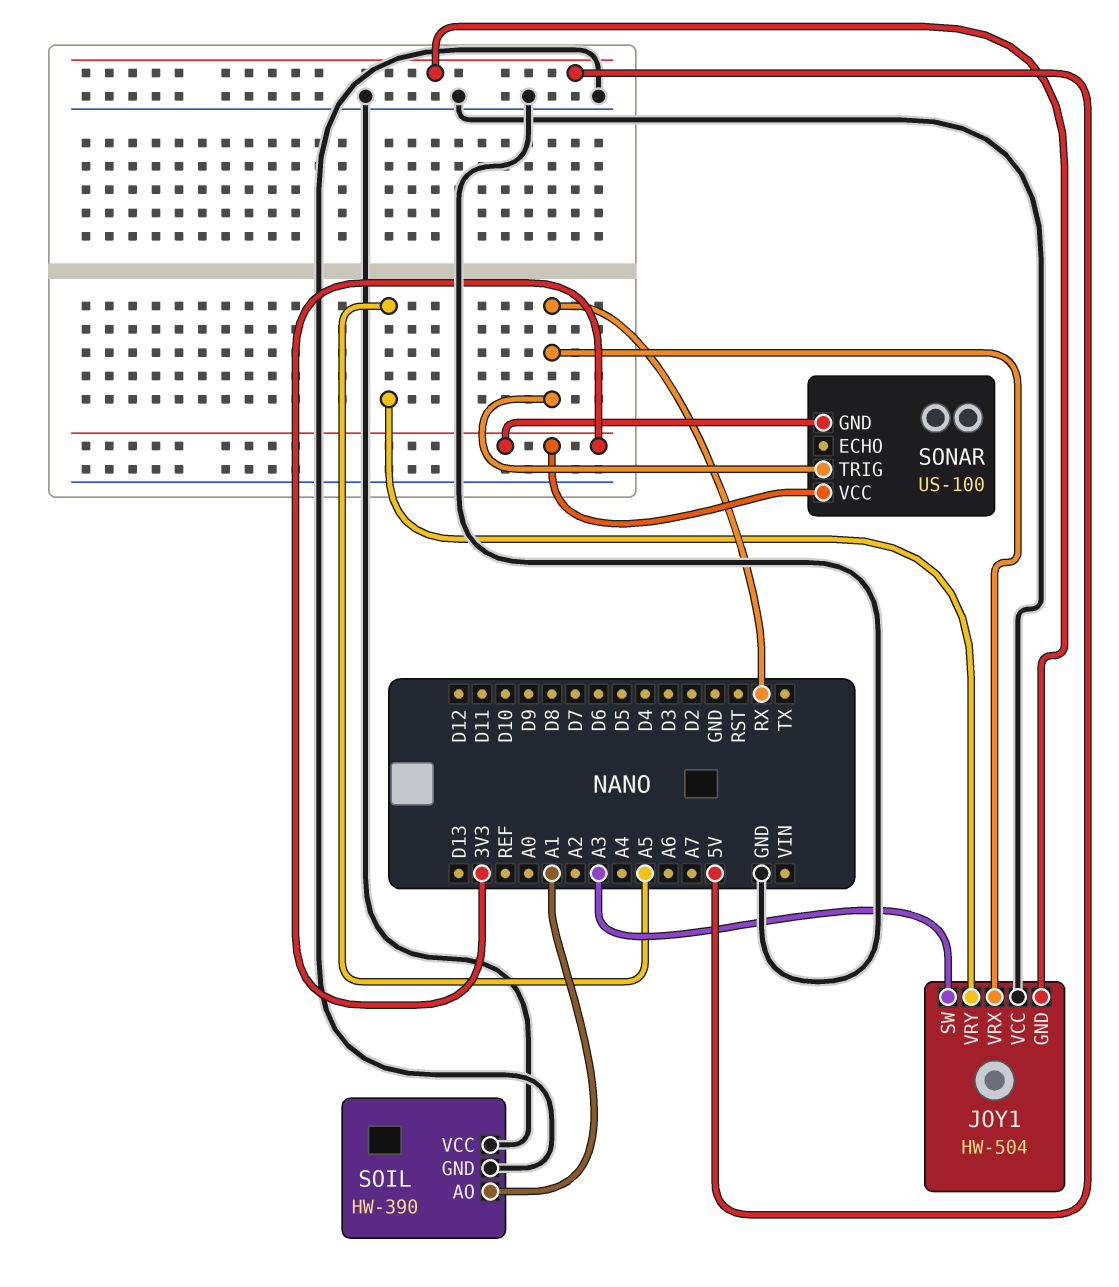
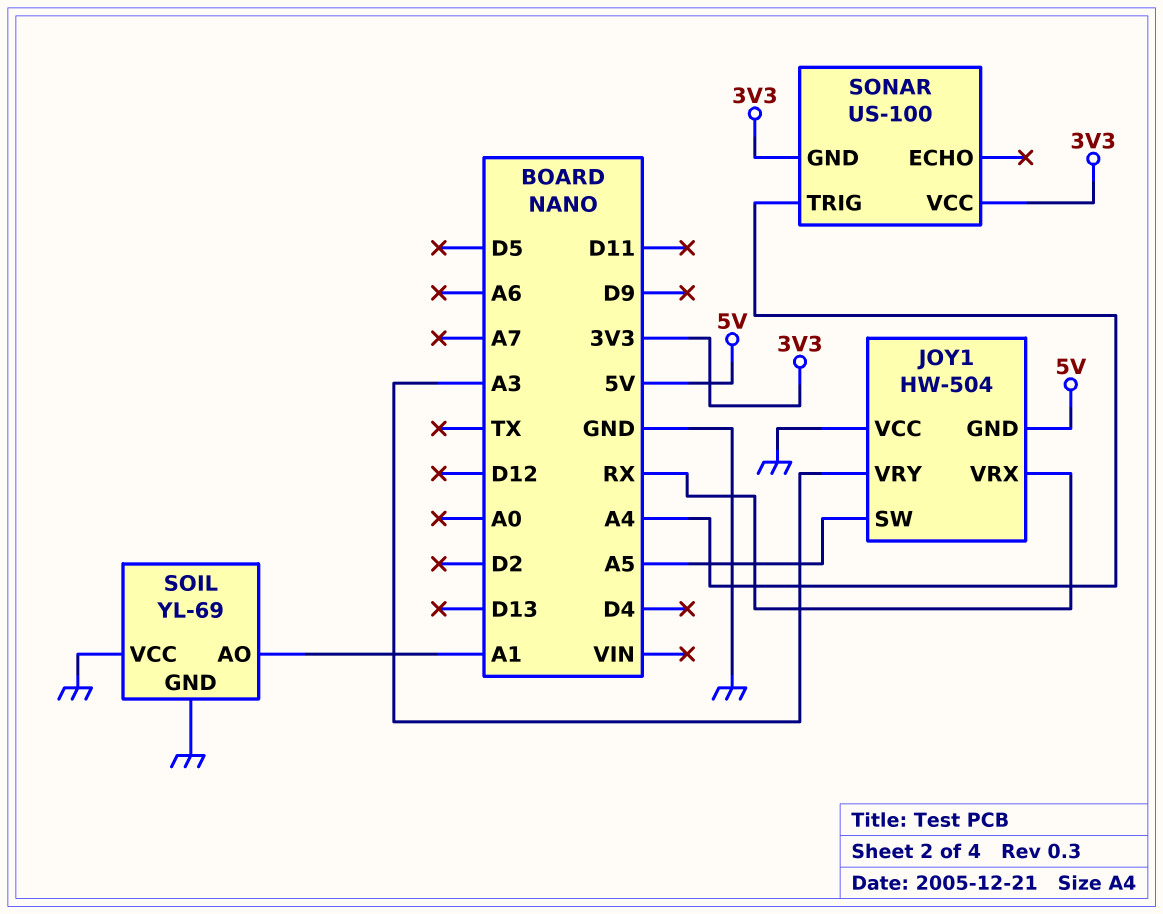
JOY1 pin SW: A3 -> A5
JOY1 pin VRY: A5 -> A3
SOIL: HW-390 -> YL-69
SONAR pin TRIG: RX -> A4

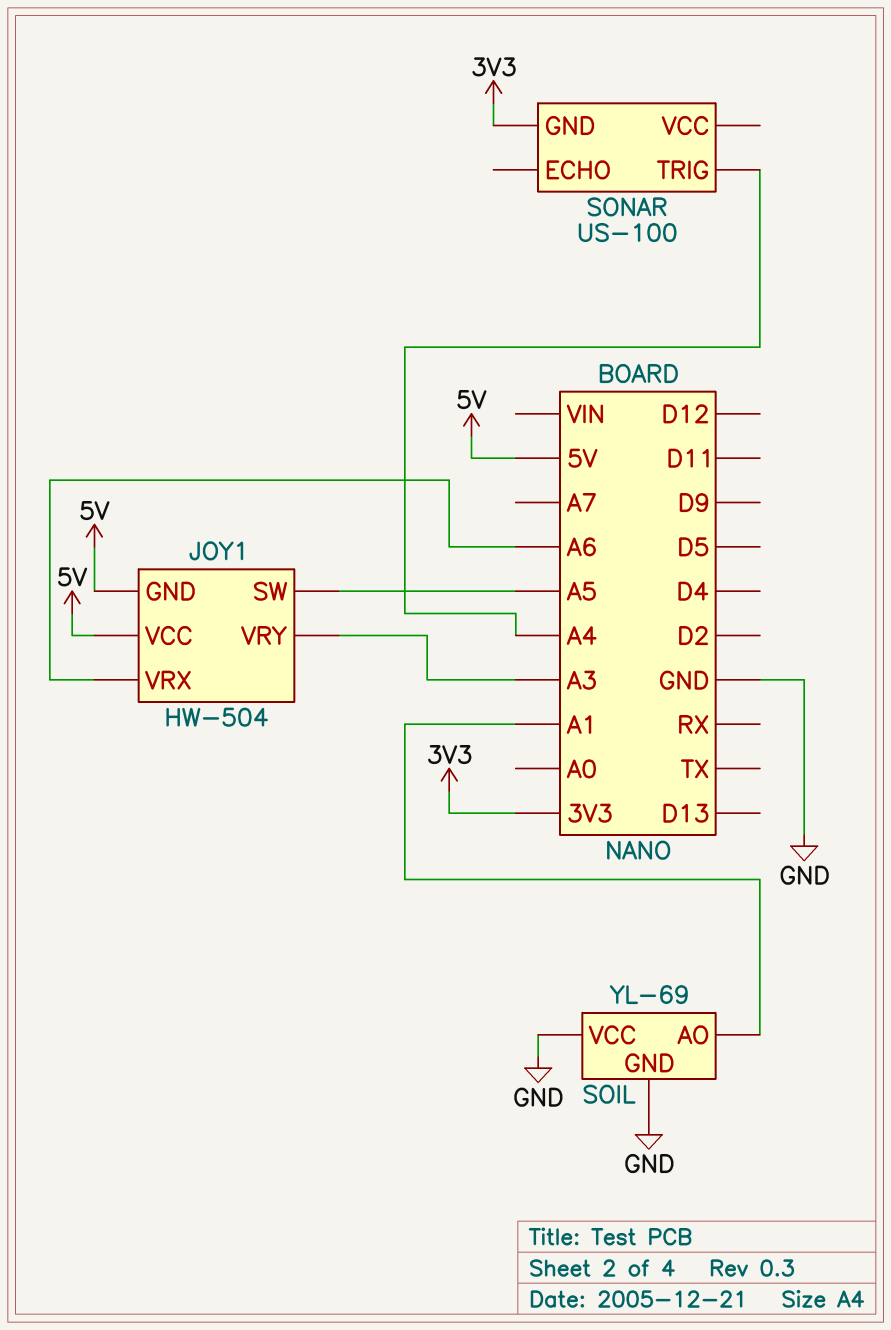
JOY1 pin VCC: GND -> 5V
JOY1 pin VRX: RX -> A6
SONAR pin VCC: 3V3 -> none

